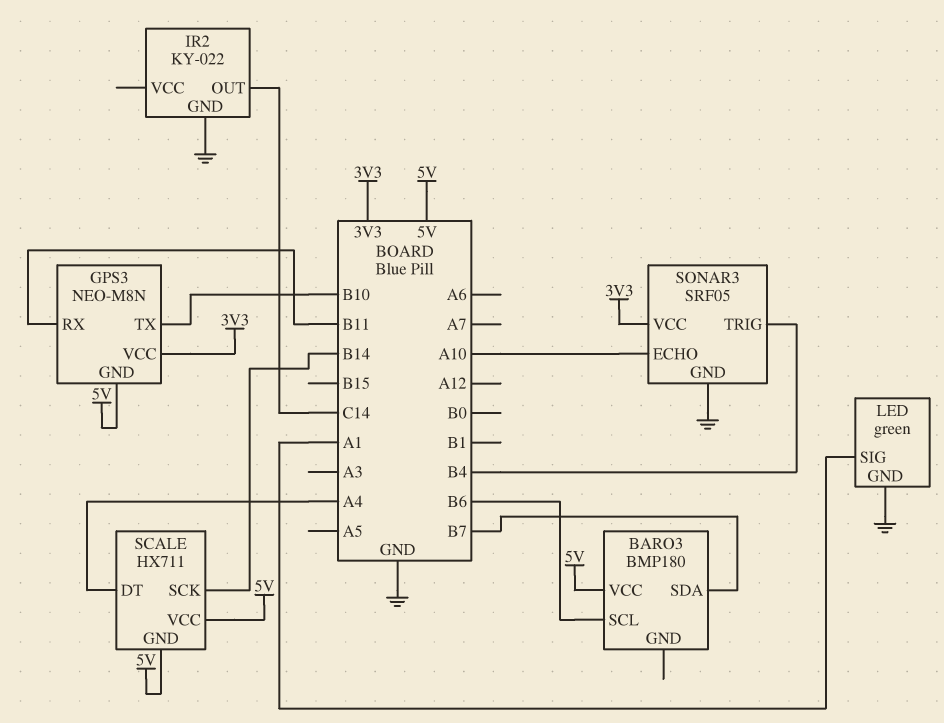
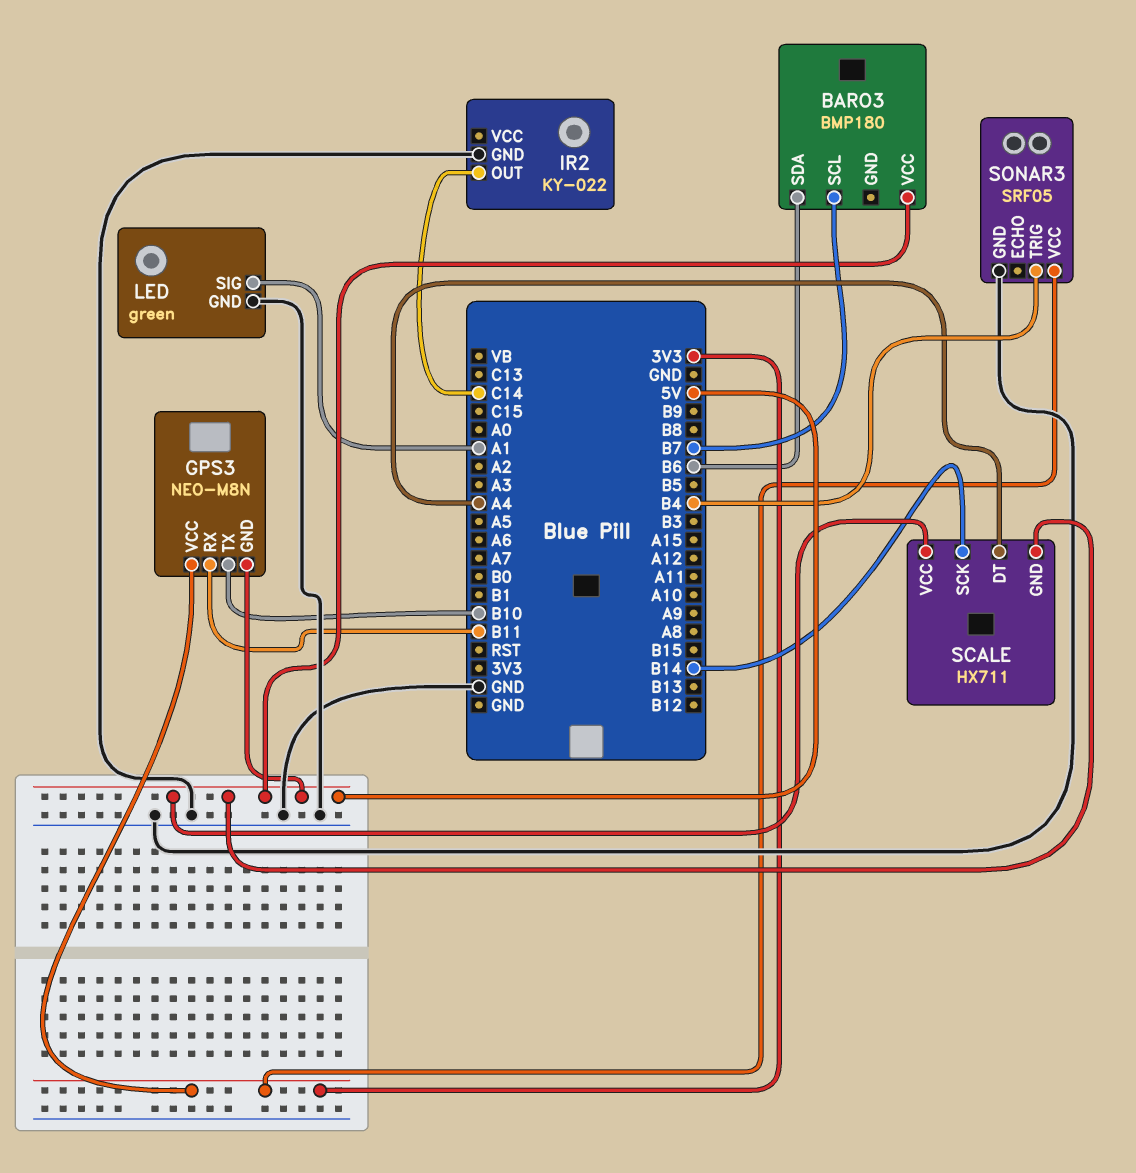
BARO3 pin SCL: B6 -> B7
BARO3 pin SDA: B7 -> B6
SONAR3 pin ECHO: A10 -> none

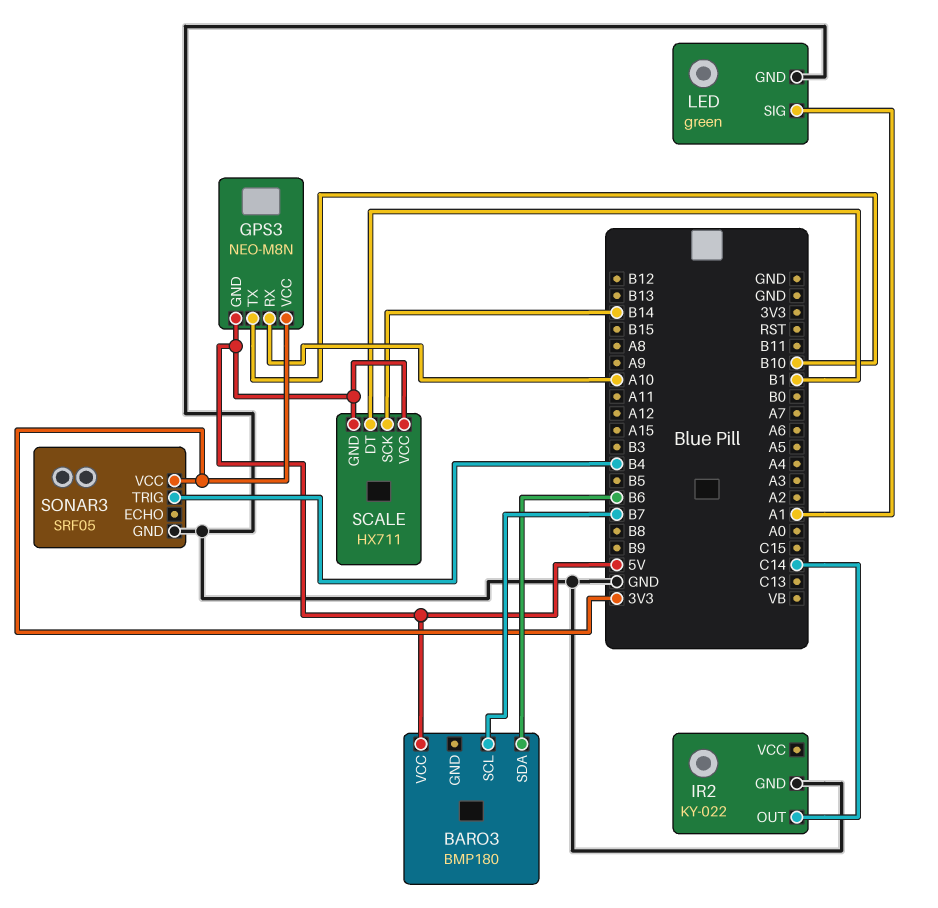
GPS3 pin RX: B11 -> A10
SCALE pin DT: A4 -> B1

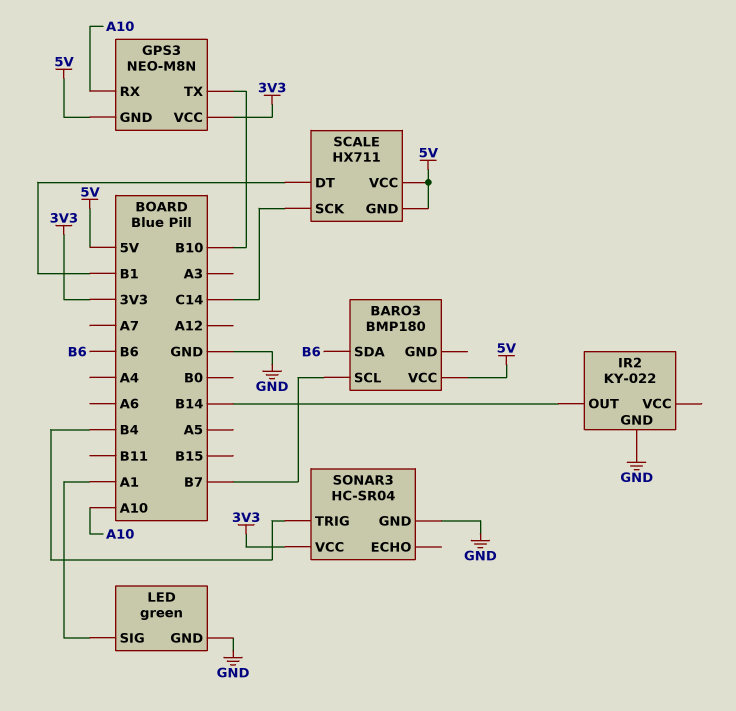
IR2 pin OUT: C14 -> B14
SCALE pin SCK: B14 -> C14
SONAR3: SRF05 -> HC-SR04

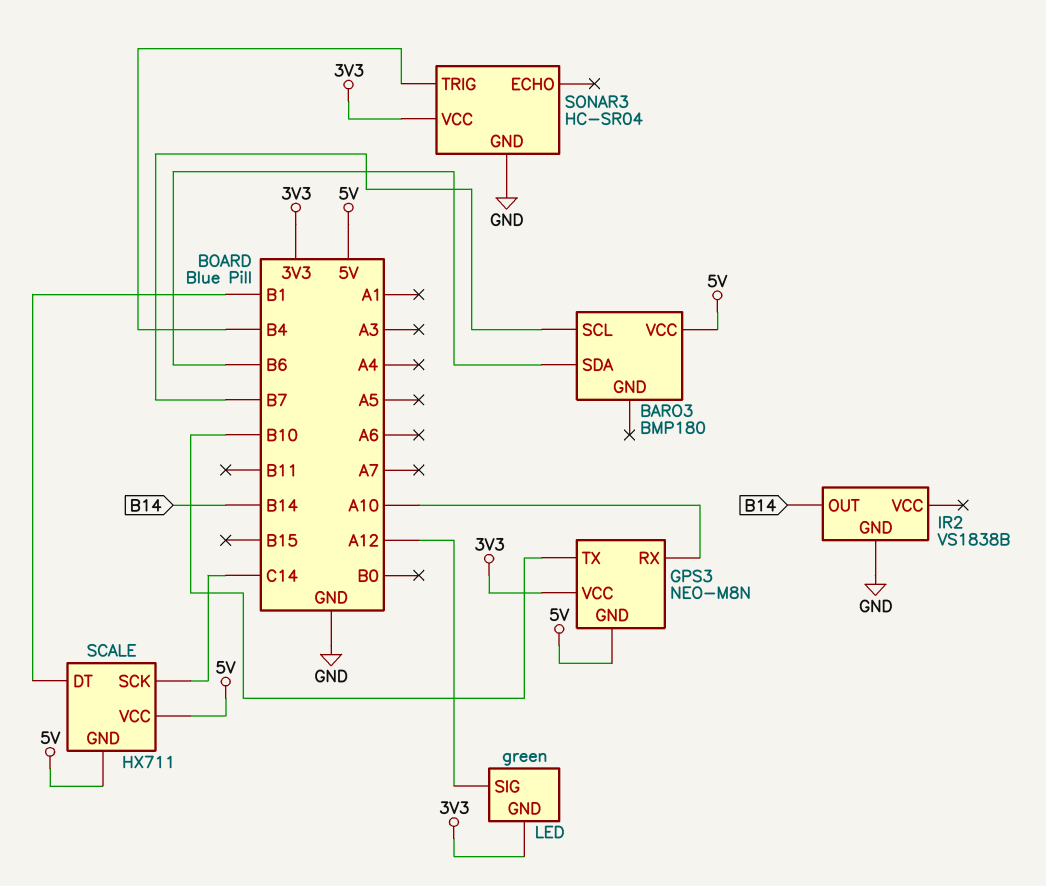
IR2: KY-022 -> VS1838B
LED pin GND: GND -> 3V3
LED pin SIG: A1 -> A12

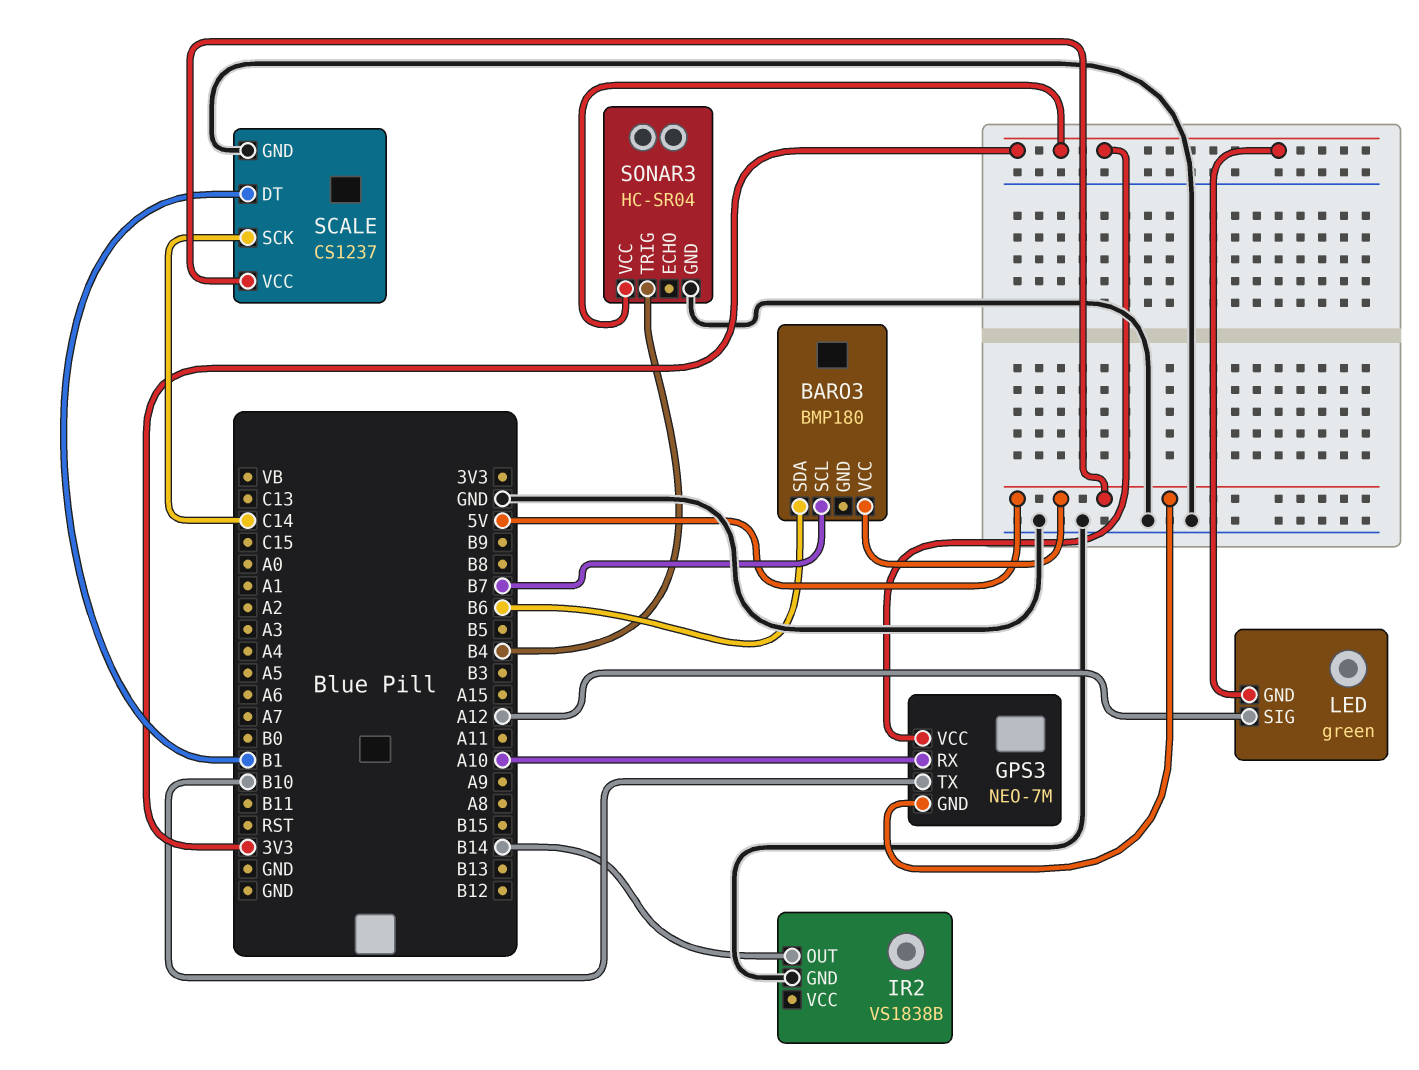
GPS3: NEO-M8N -> NEO-7M
SCALE: HX711 -> CS1237
SCALE pin GND: 5V -> GND

